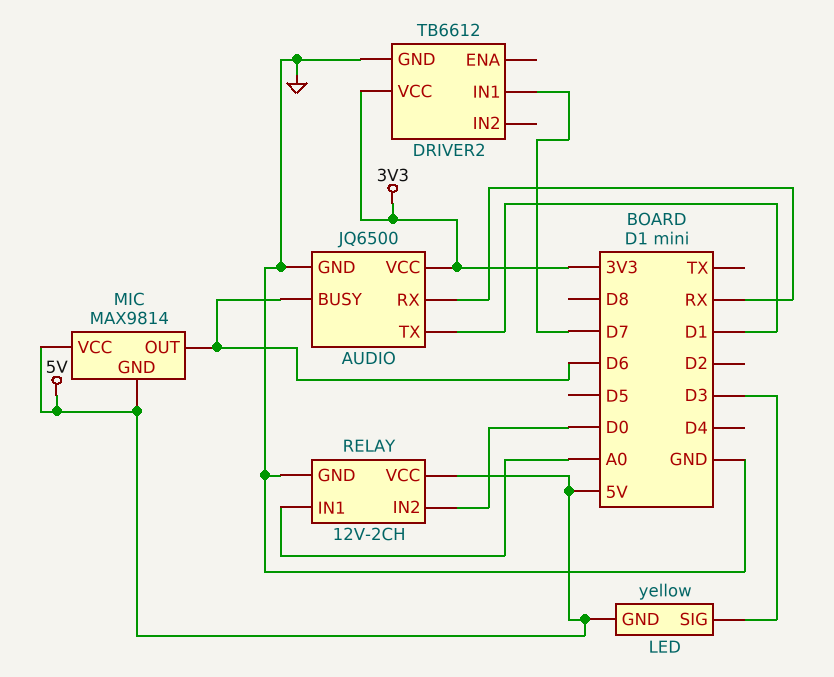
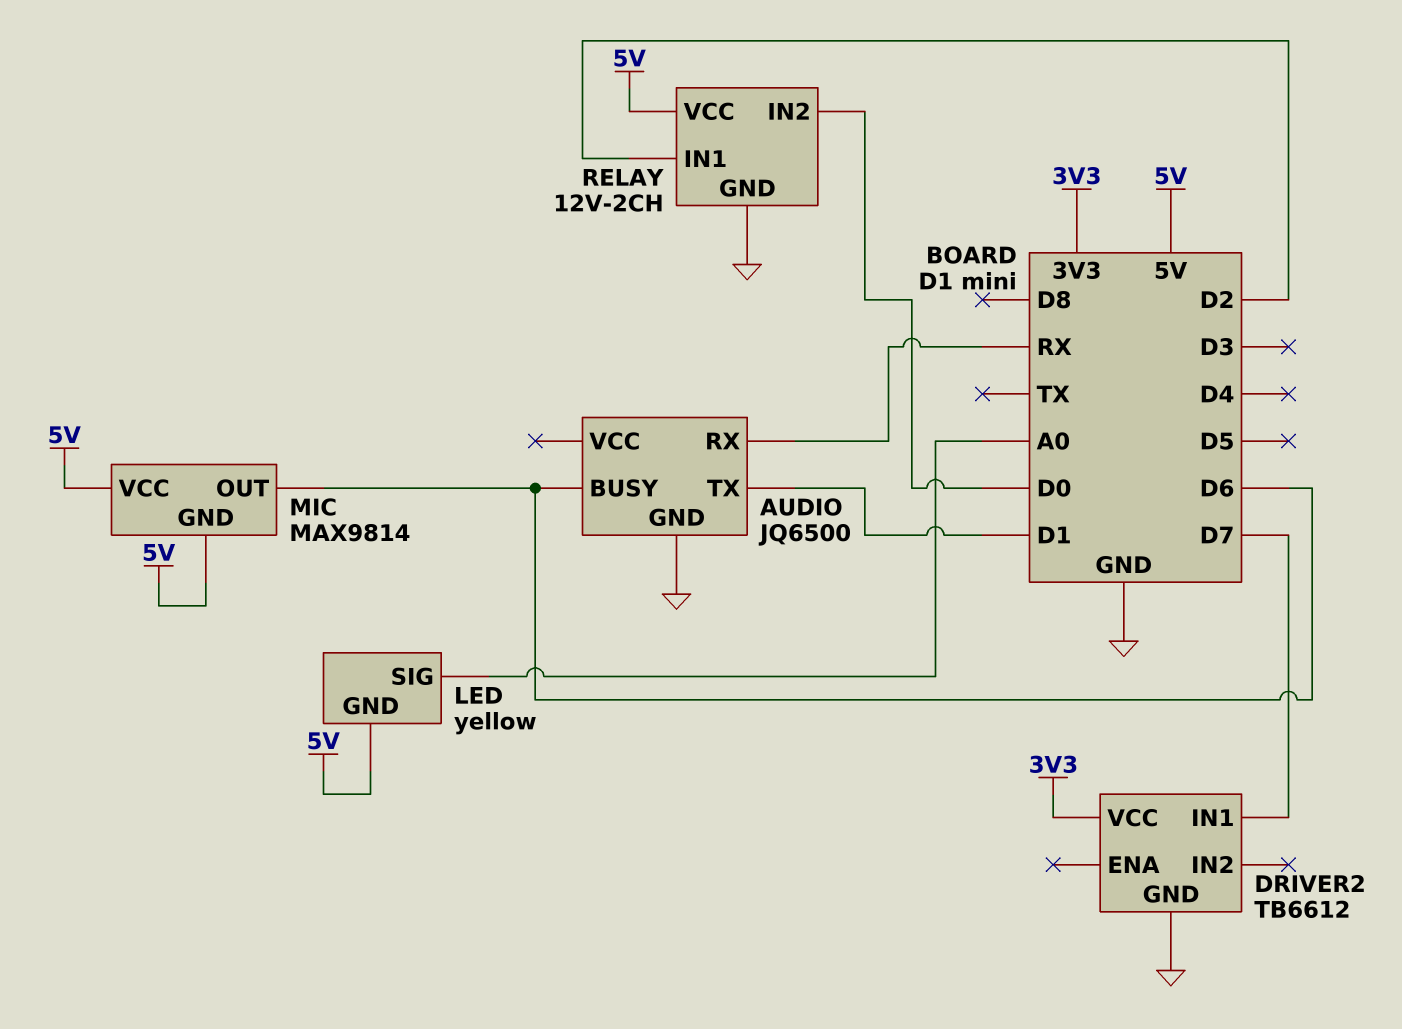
AUDIO pin VCC: 3V3 -> none
LED pin SIG: D3 -> A0
RELAY pin IN1: A0 -> D2

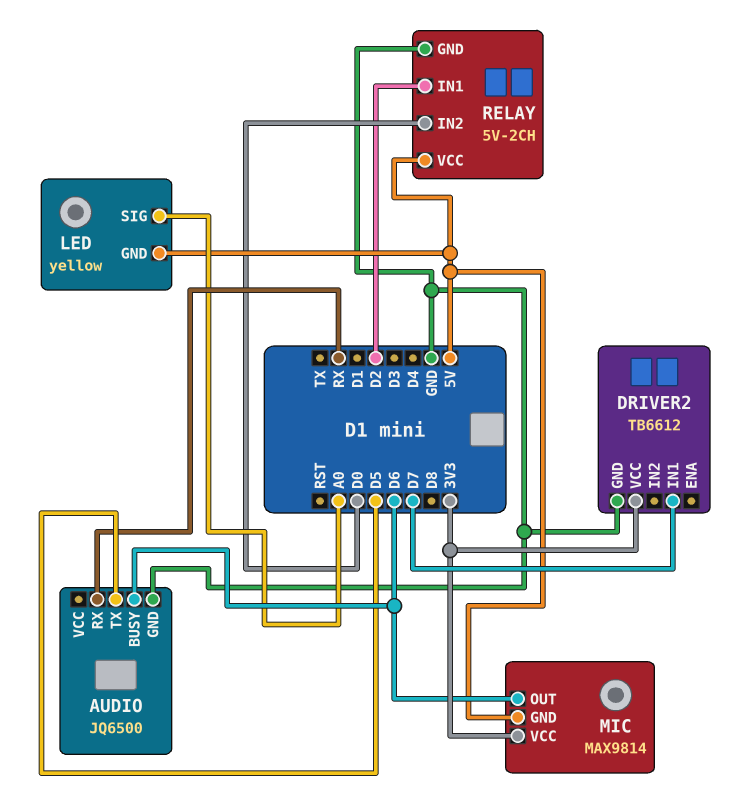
AUDIO pin TX: D1 -> D5
MIC pin VCC: 5V -> 3V3
RELAY: 12V-2CH -> 5V-2CH

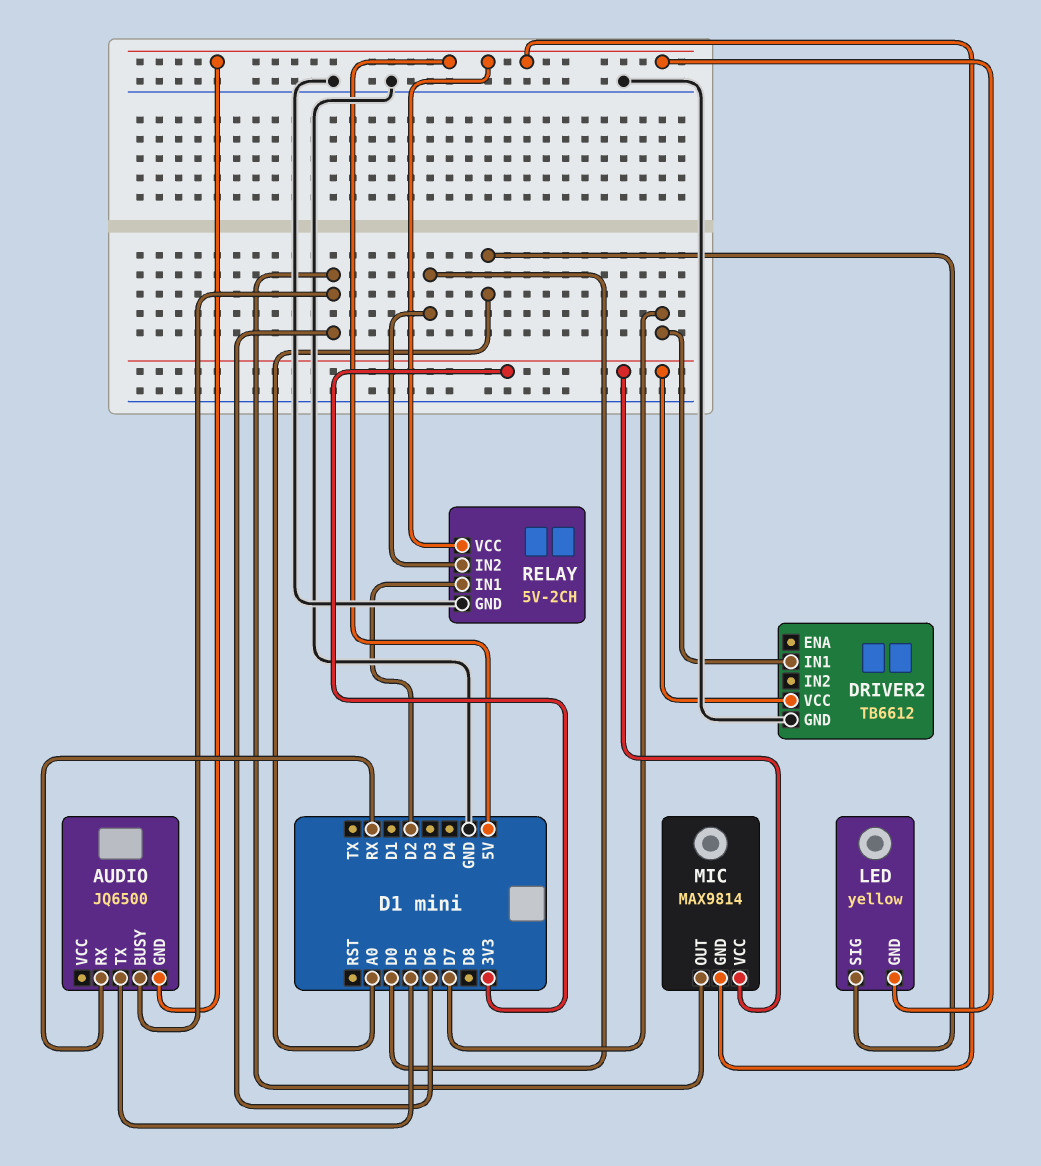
AUDIO pin GND: GND -> 5V

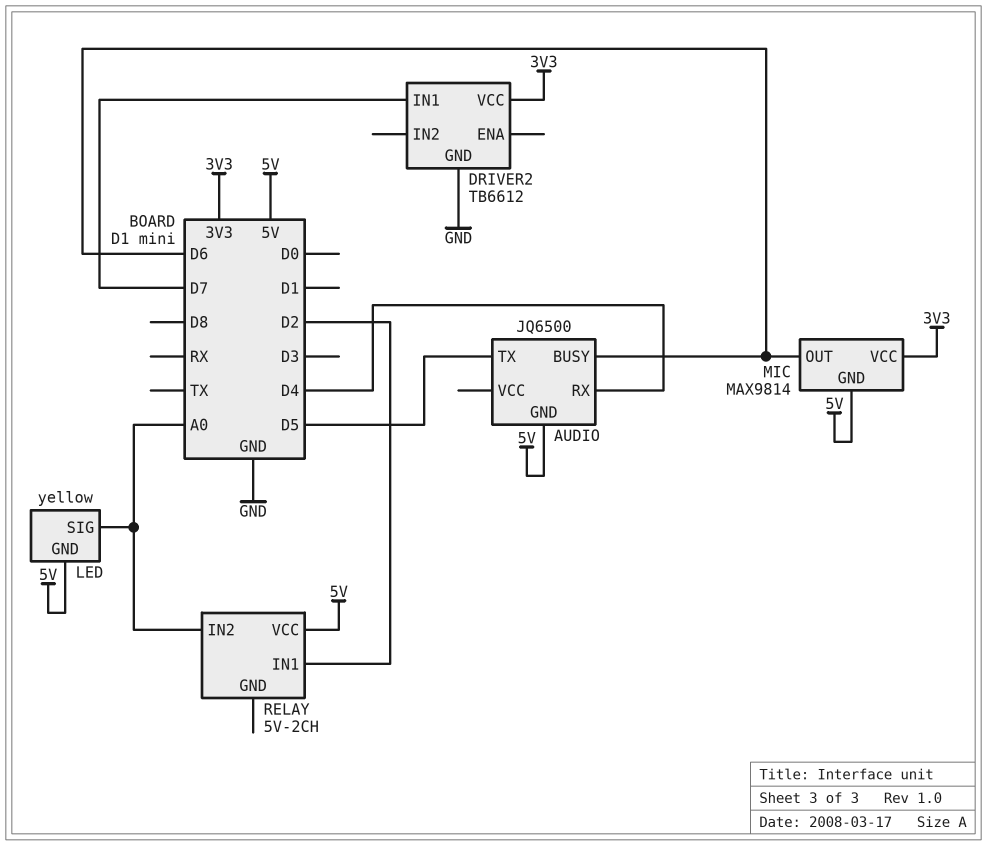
AUDIO pin RX: RX -> D4
RELAY pin GND: GND -> none
RELAY pin IN2: D0 -> A0

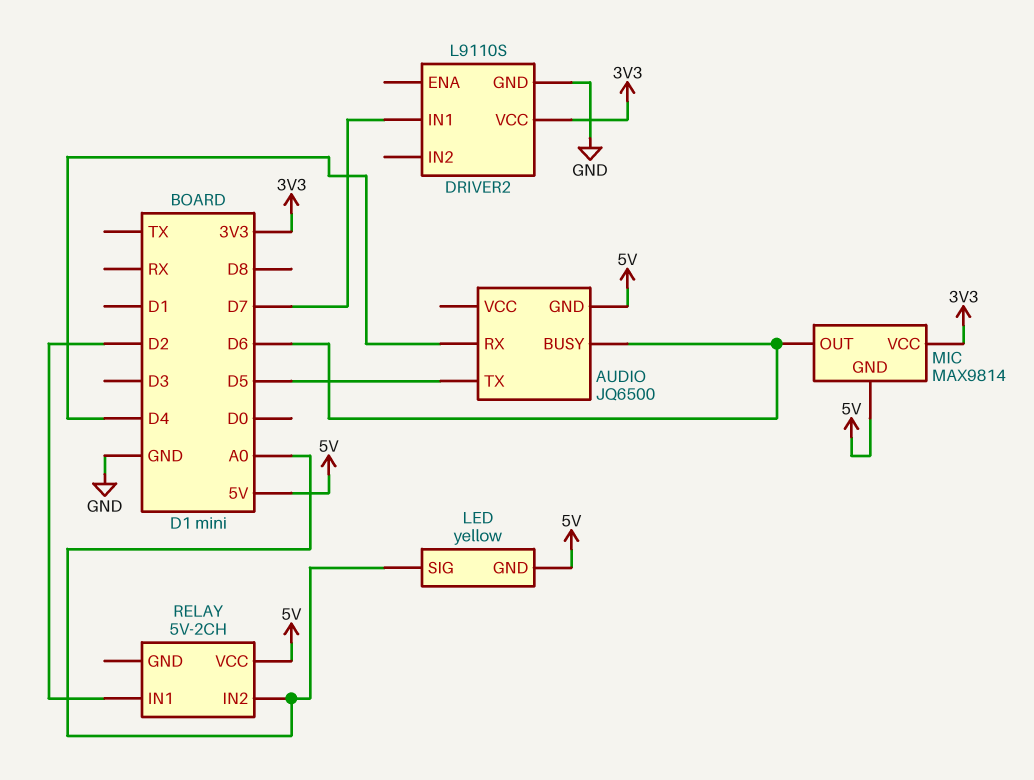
DRIVER2: TB6612 -> L9110S

